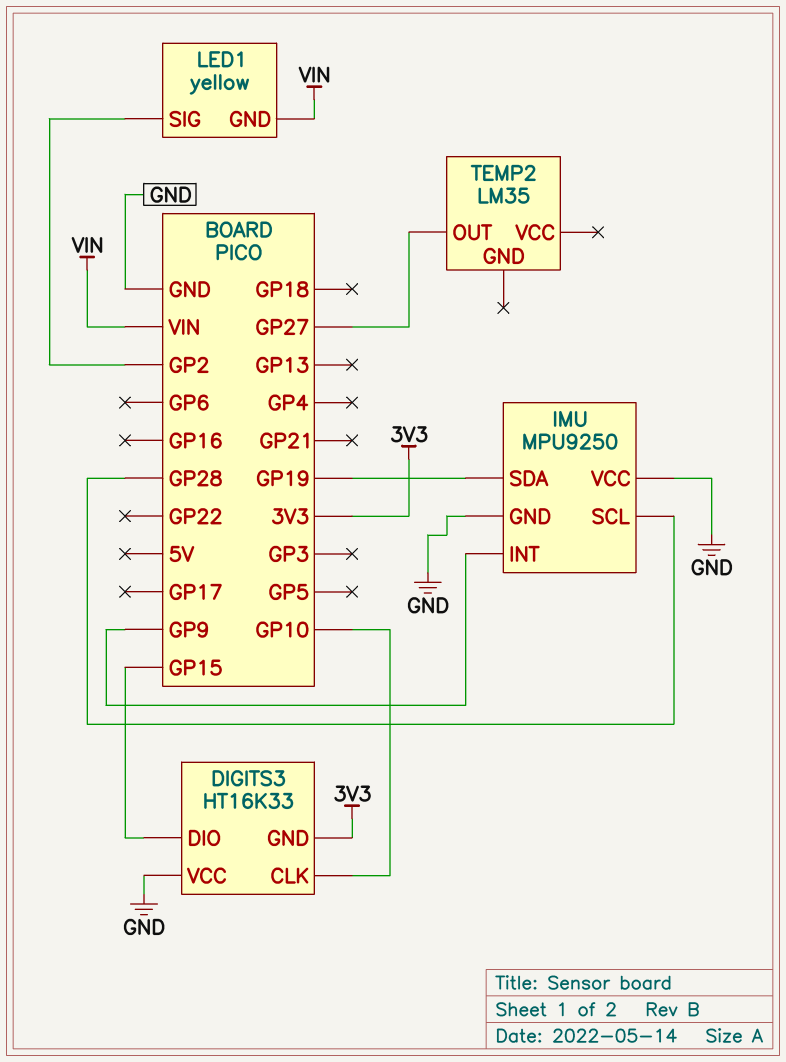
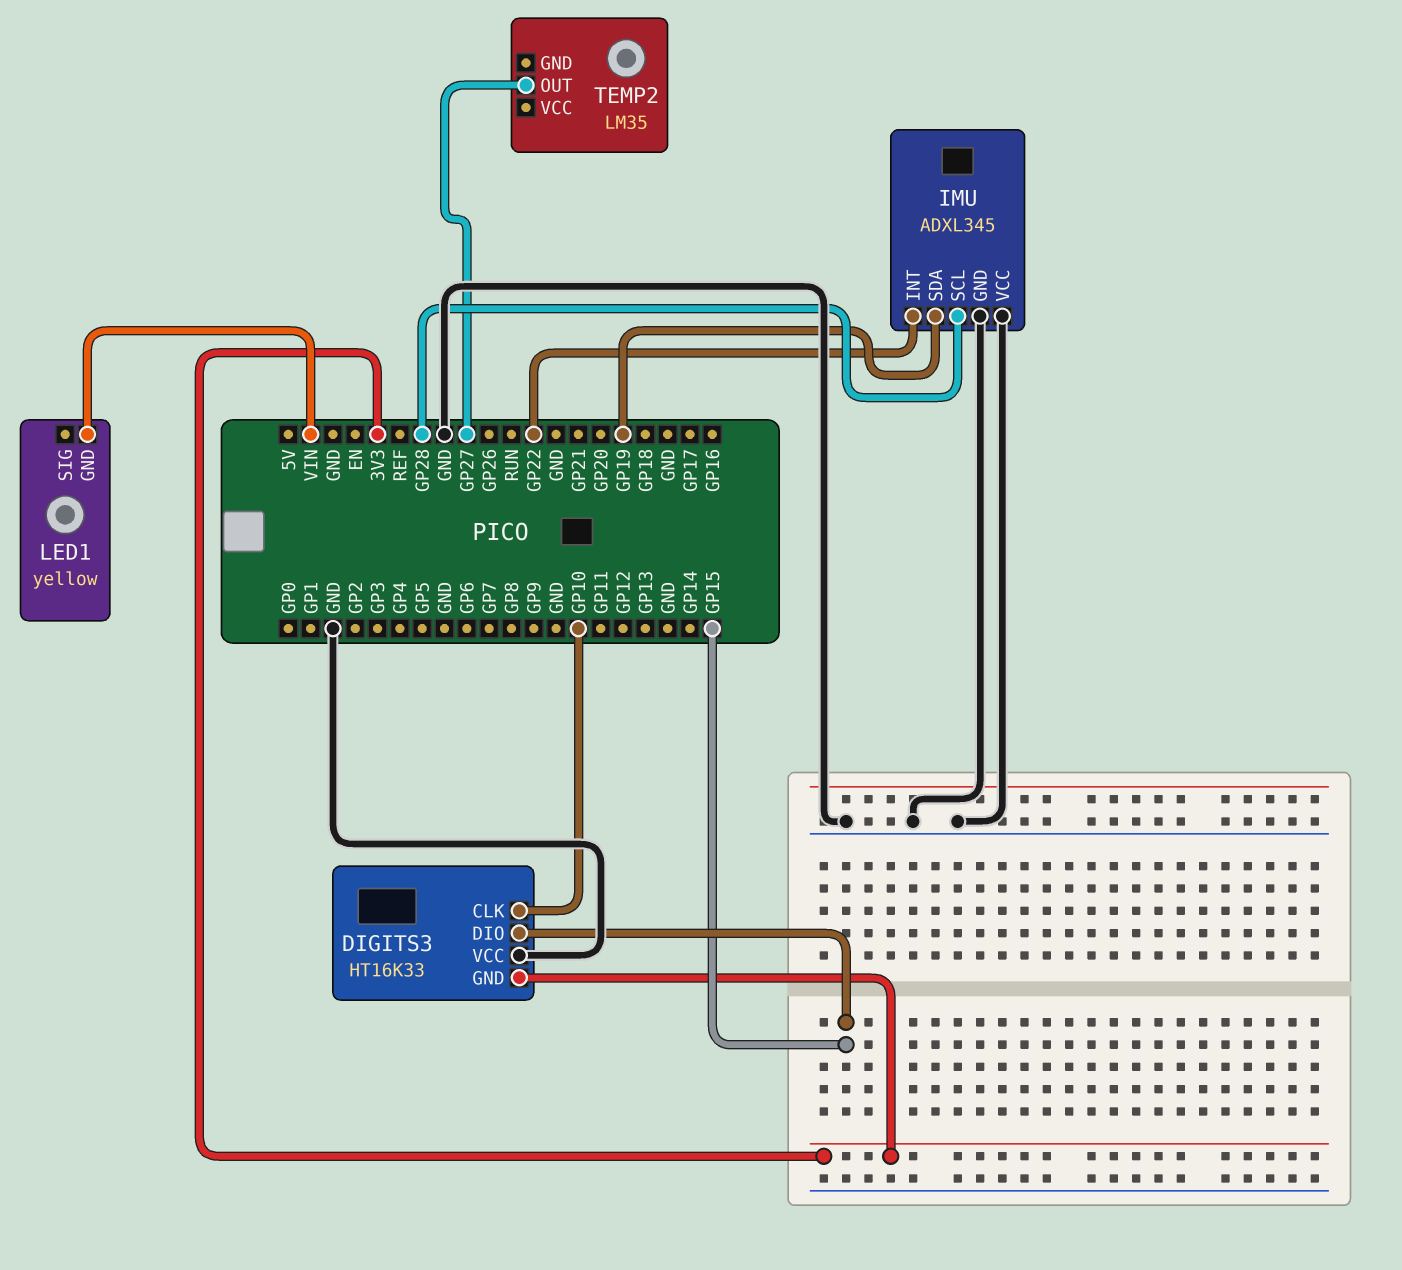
IMU: MPU9250 -> ADXL345
IMU pin INT: GP9 -> GP22
LED1 pin SIG: GP2 -> none

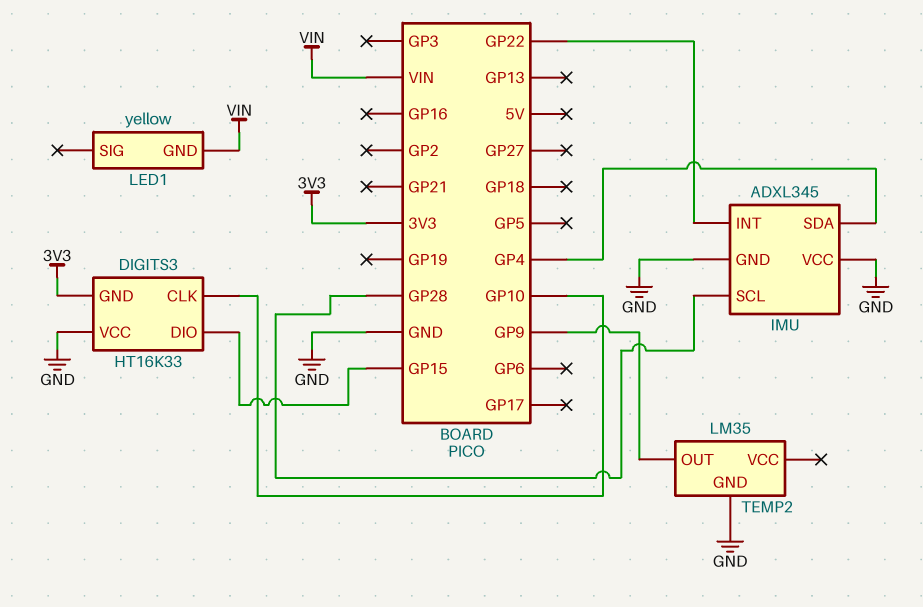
IMU pin SDA: GP19 -> GP4
TEMP2 pin GND: none -> GND
TEMP2 pin OUT: GP27 -> GP9

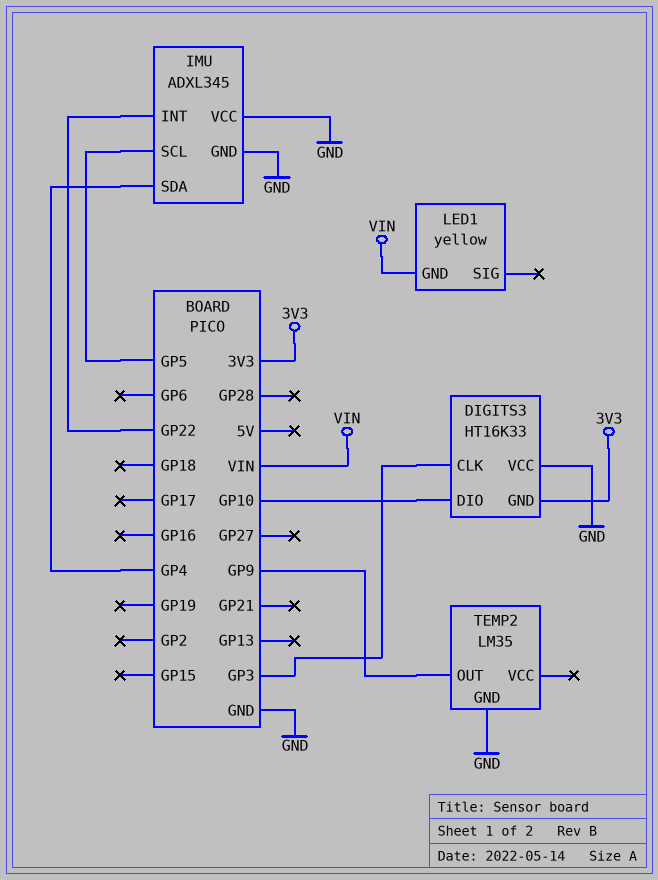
DIGITS3 pin CLK: GP10 -> GP3
DIGITS3 pin DIO: GP15 -> GP10
IMU pin SCL: GP28 -> GP5

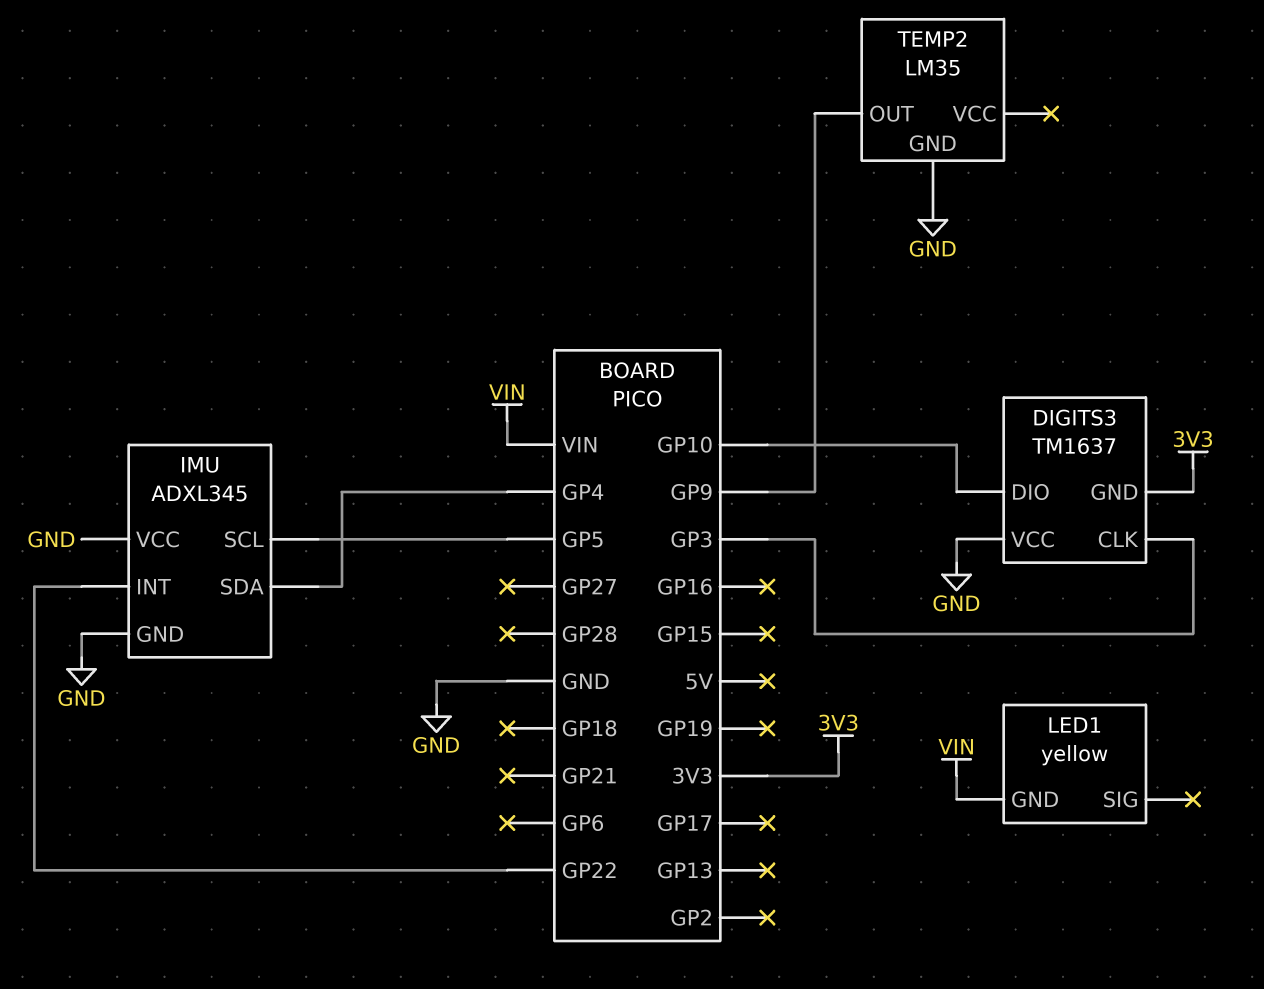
DIGITS3: HT16K33 -> TM1637

